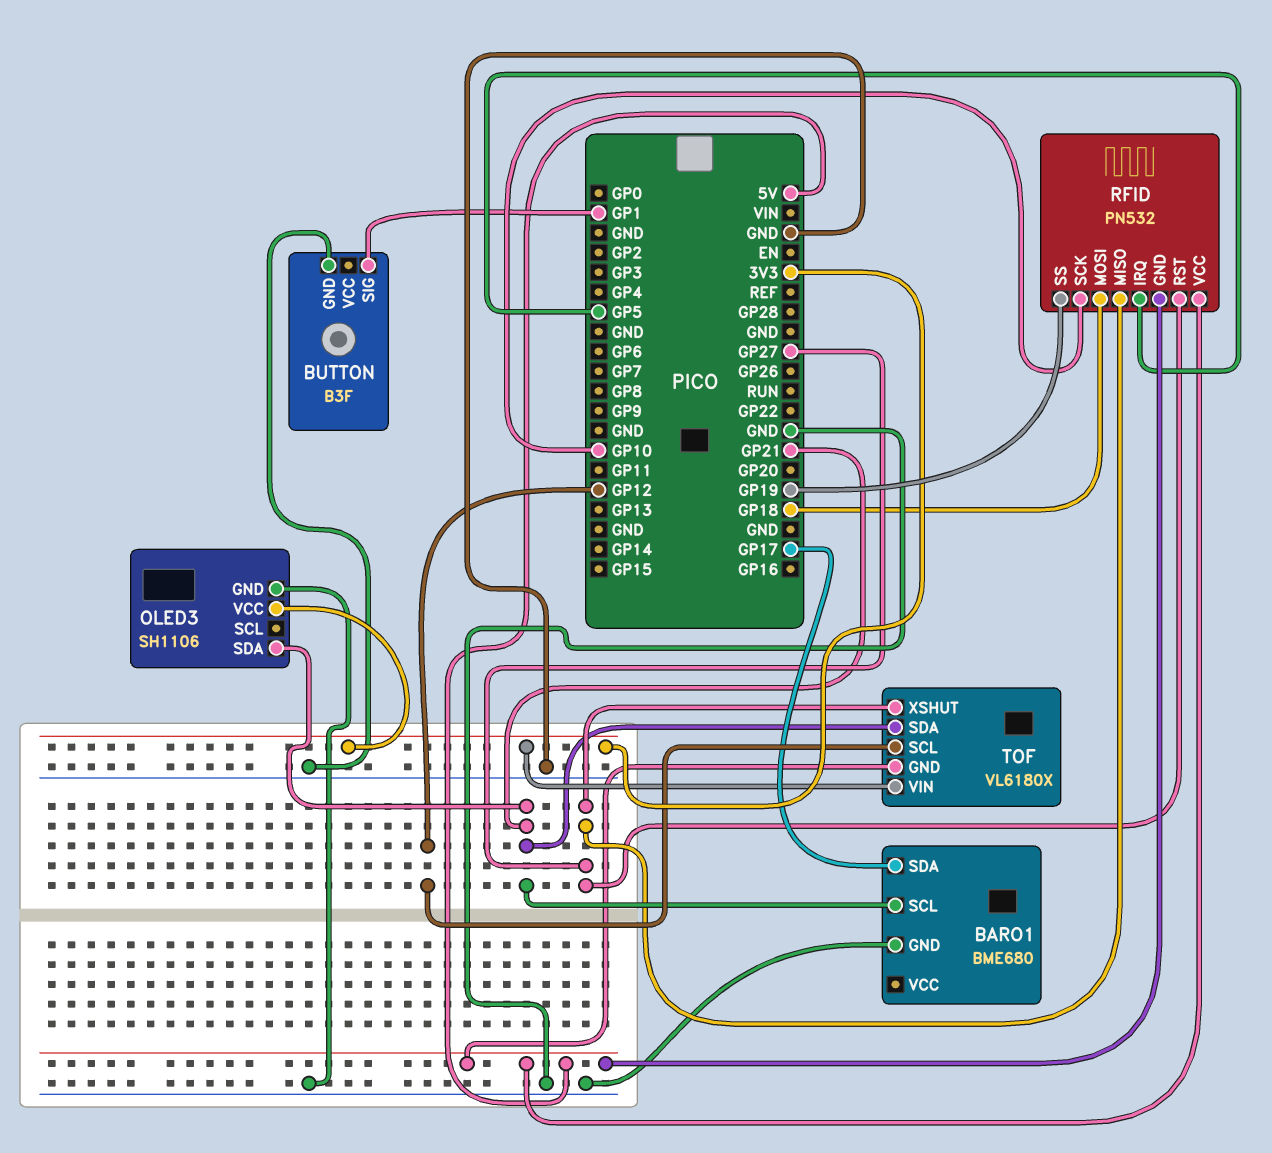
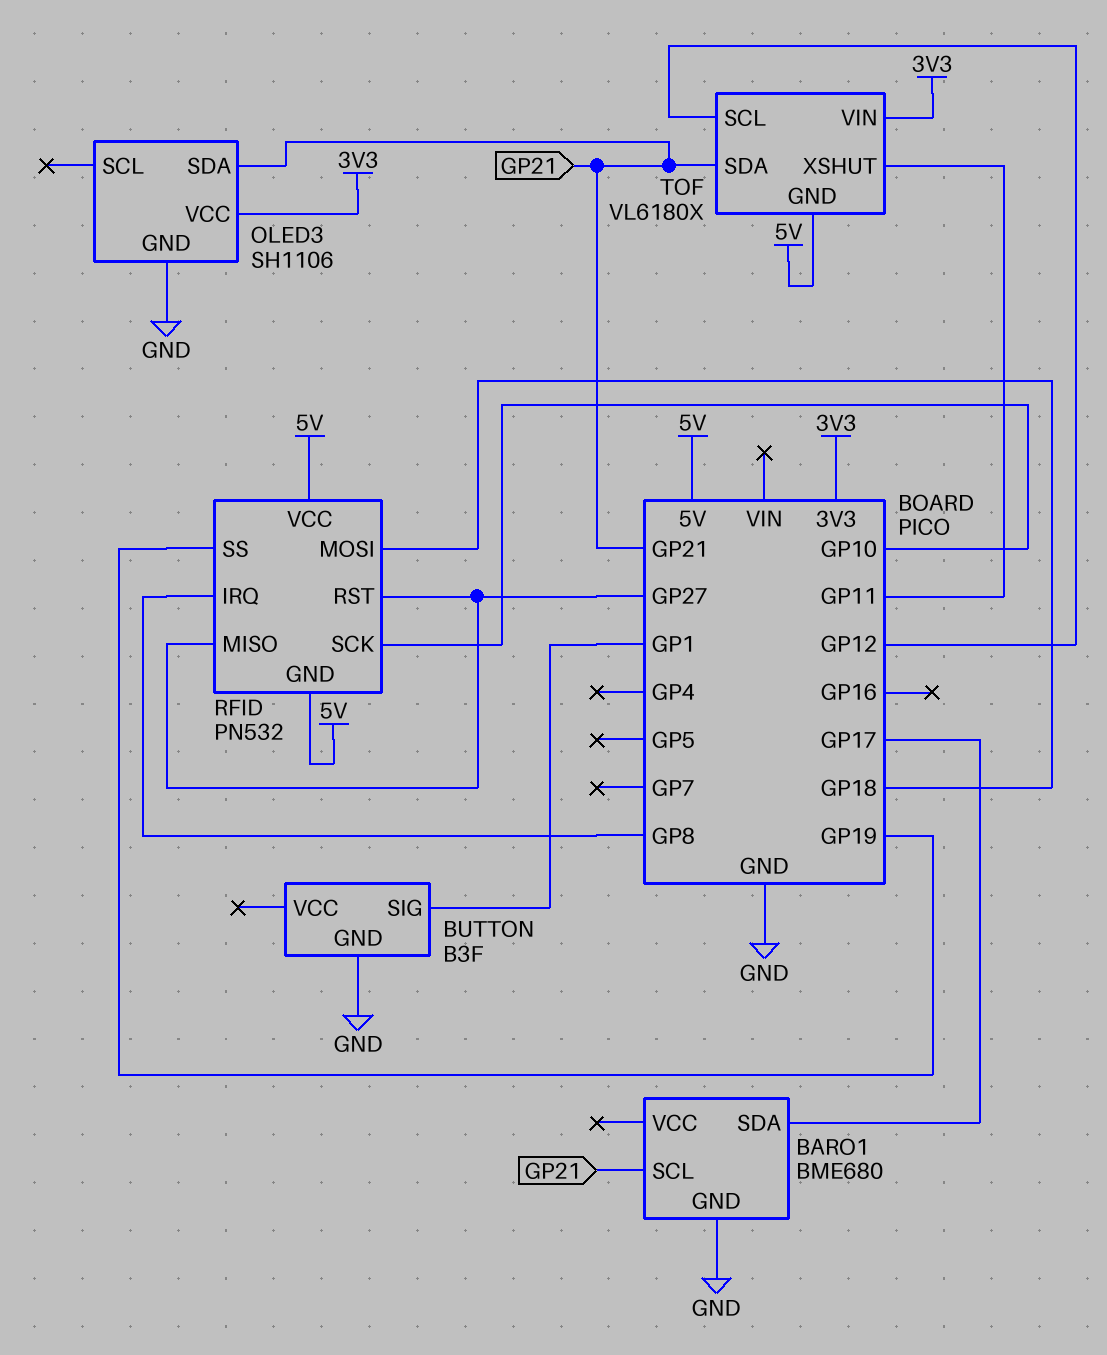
RFID pin IRQ: GP5 -> GP8
TOF pin XSHUT: GP27 -> GP11

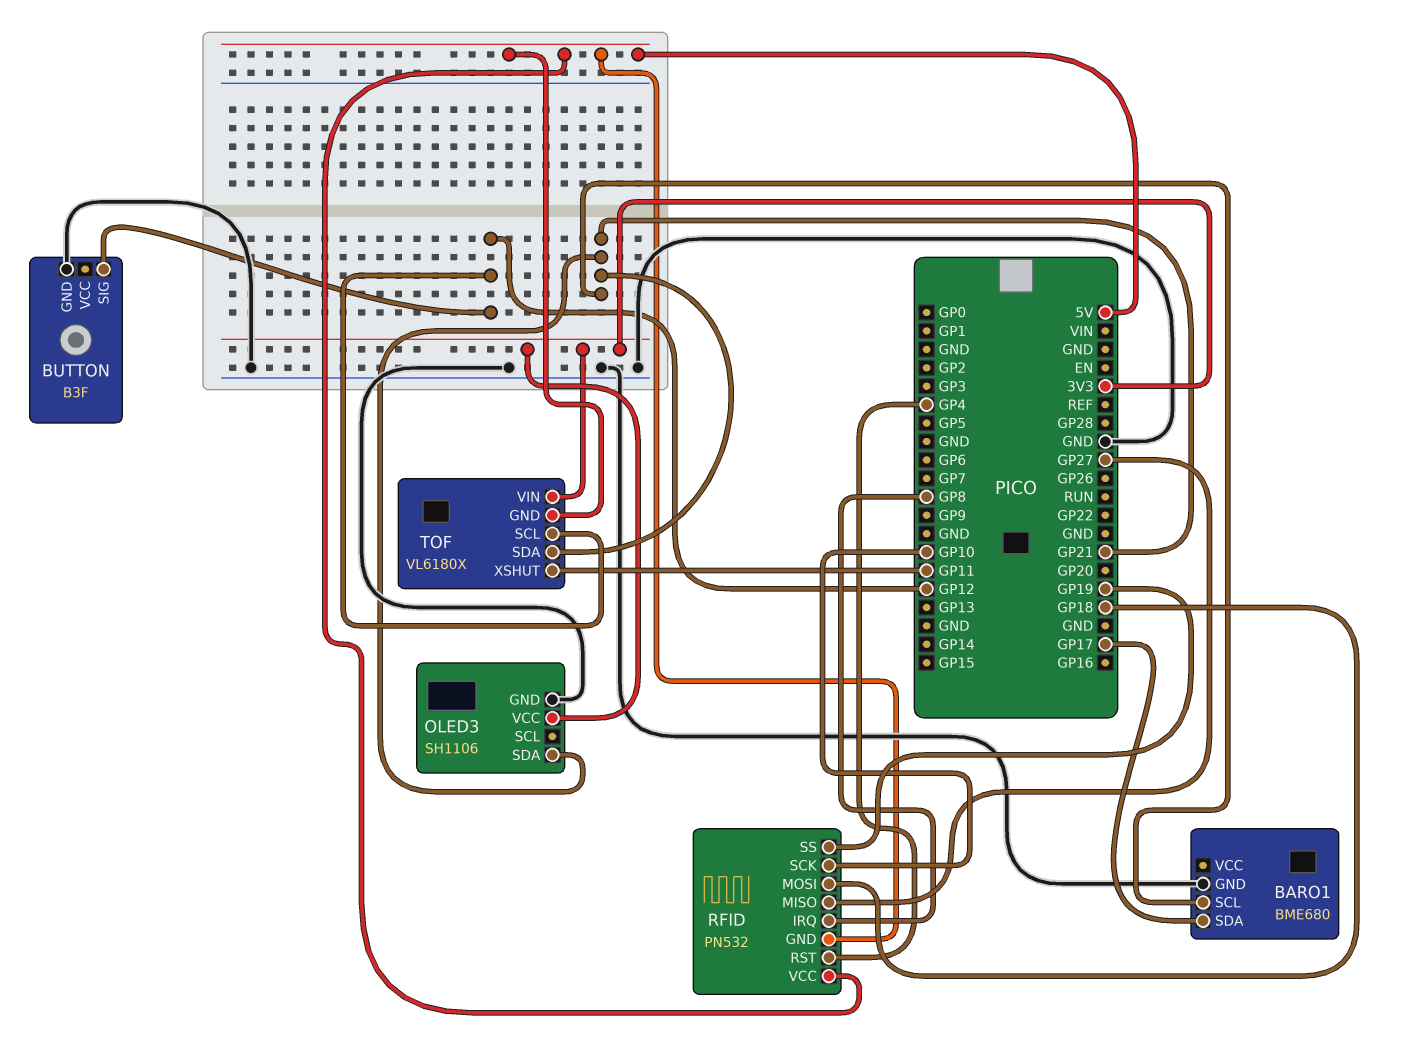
BUTTON pin SIG: GP1 -> GP12
RFID pin RST: GP27 -> GP4

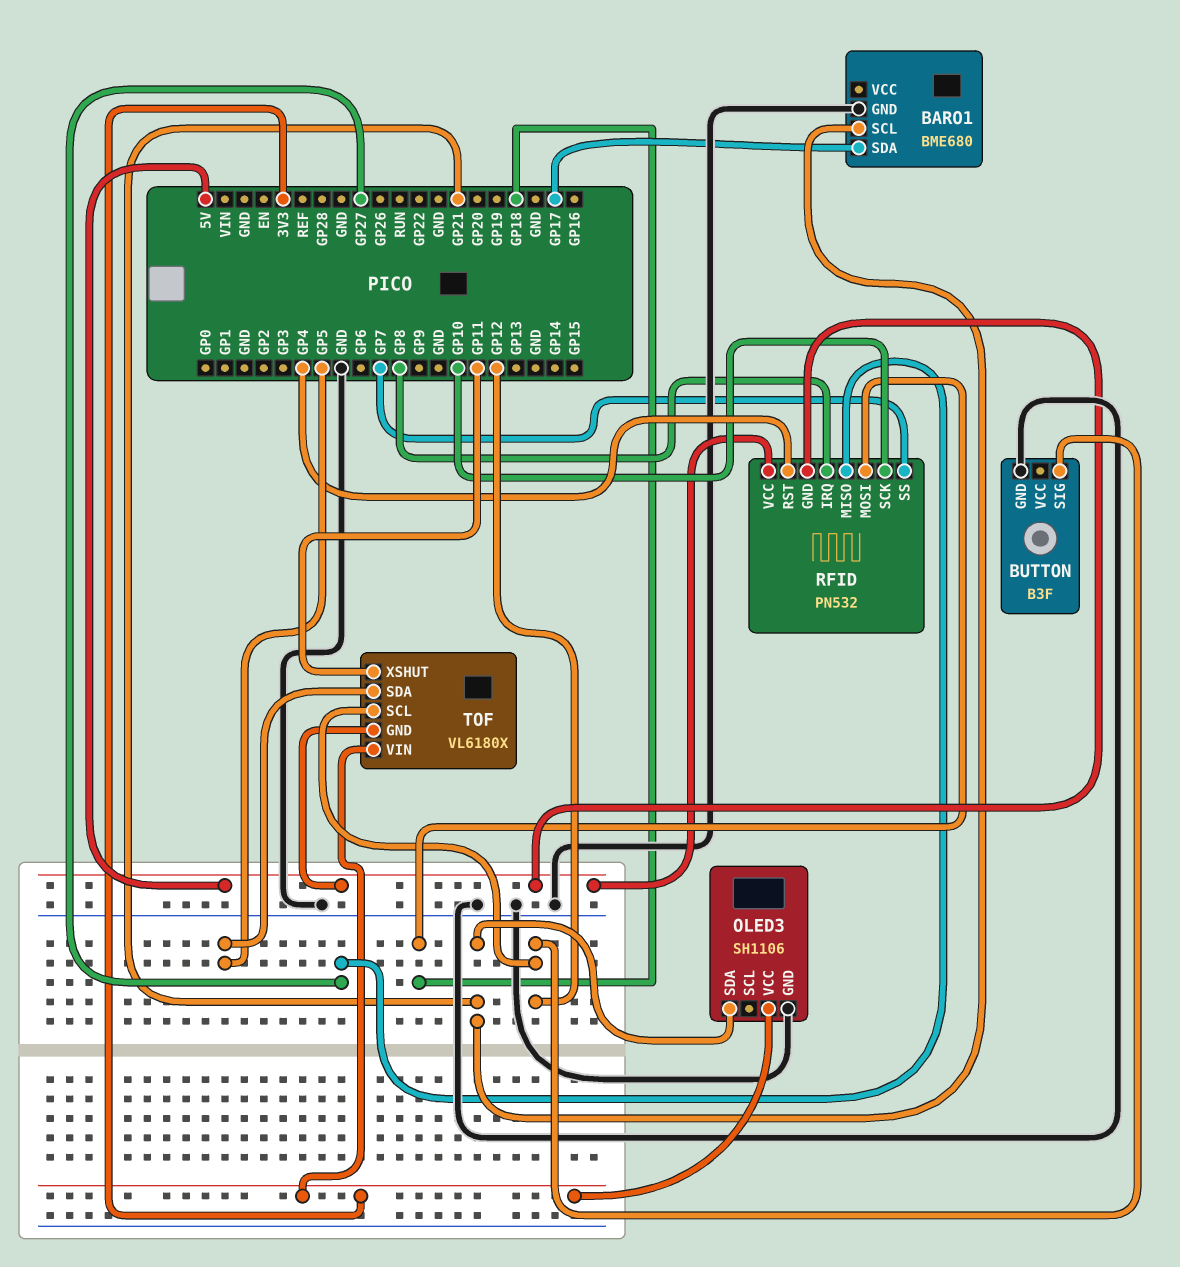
RFID pin SS: GP19 -> GP7
TOF pin SDA: GP21 -> GP5

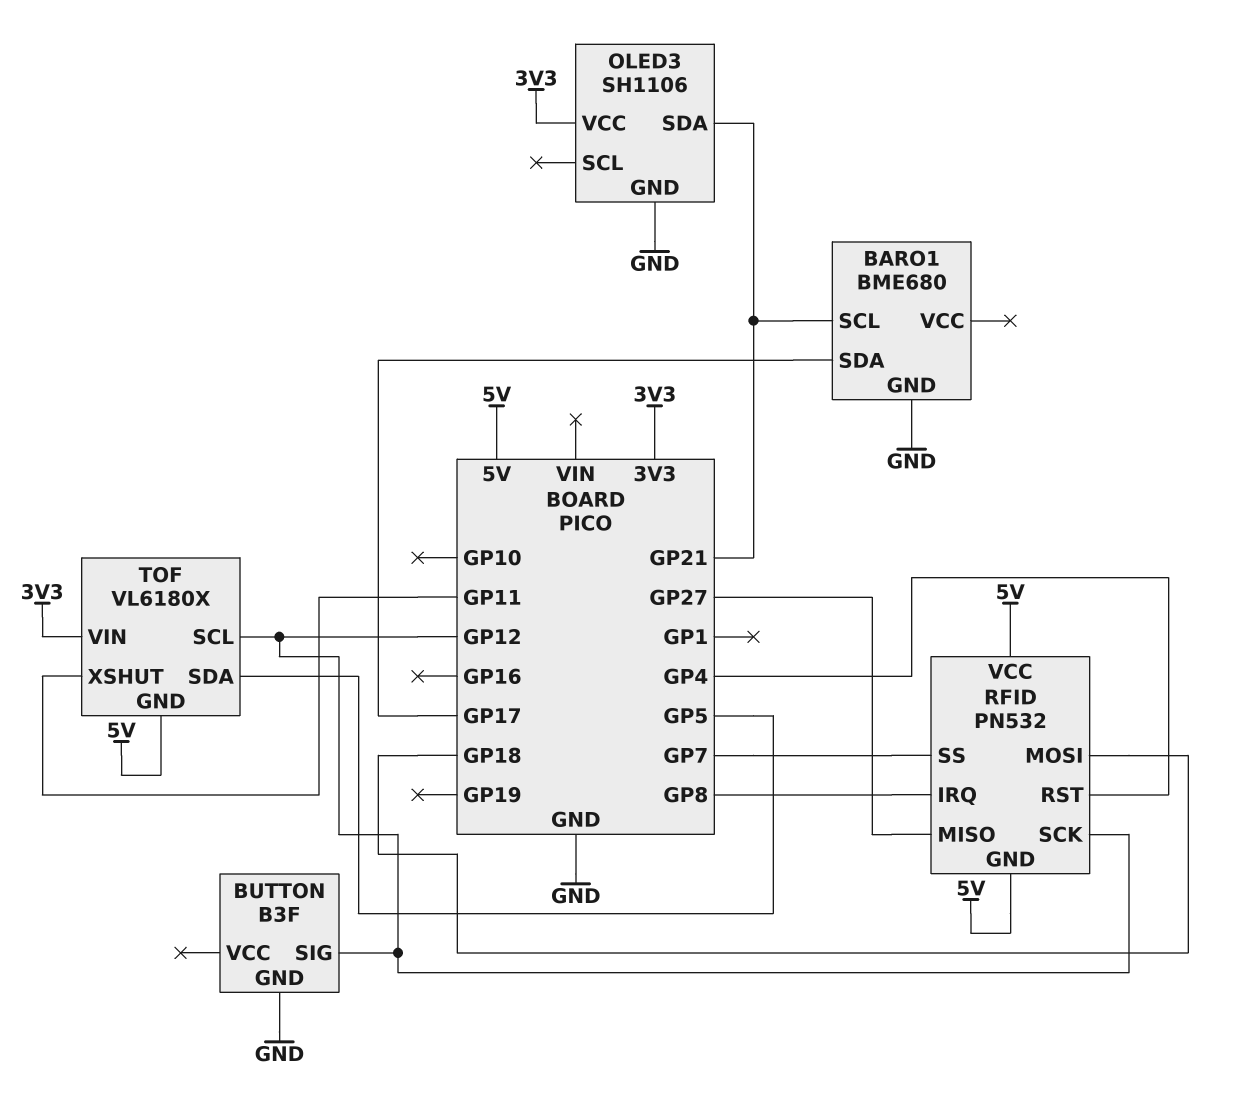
RFID pin SCK: GP10 -> GP12

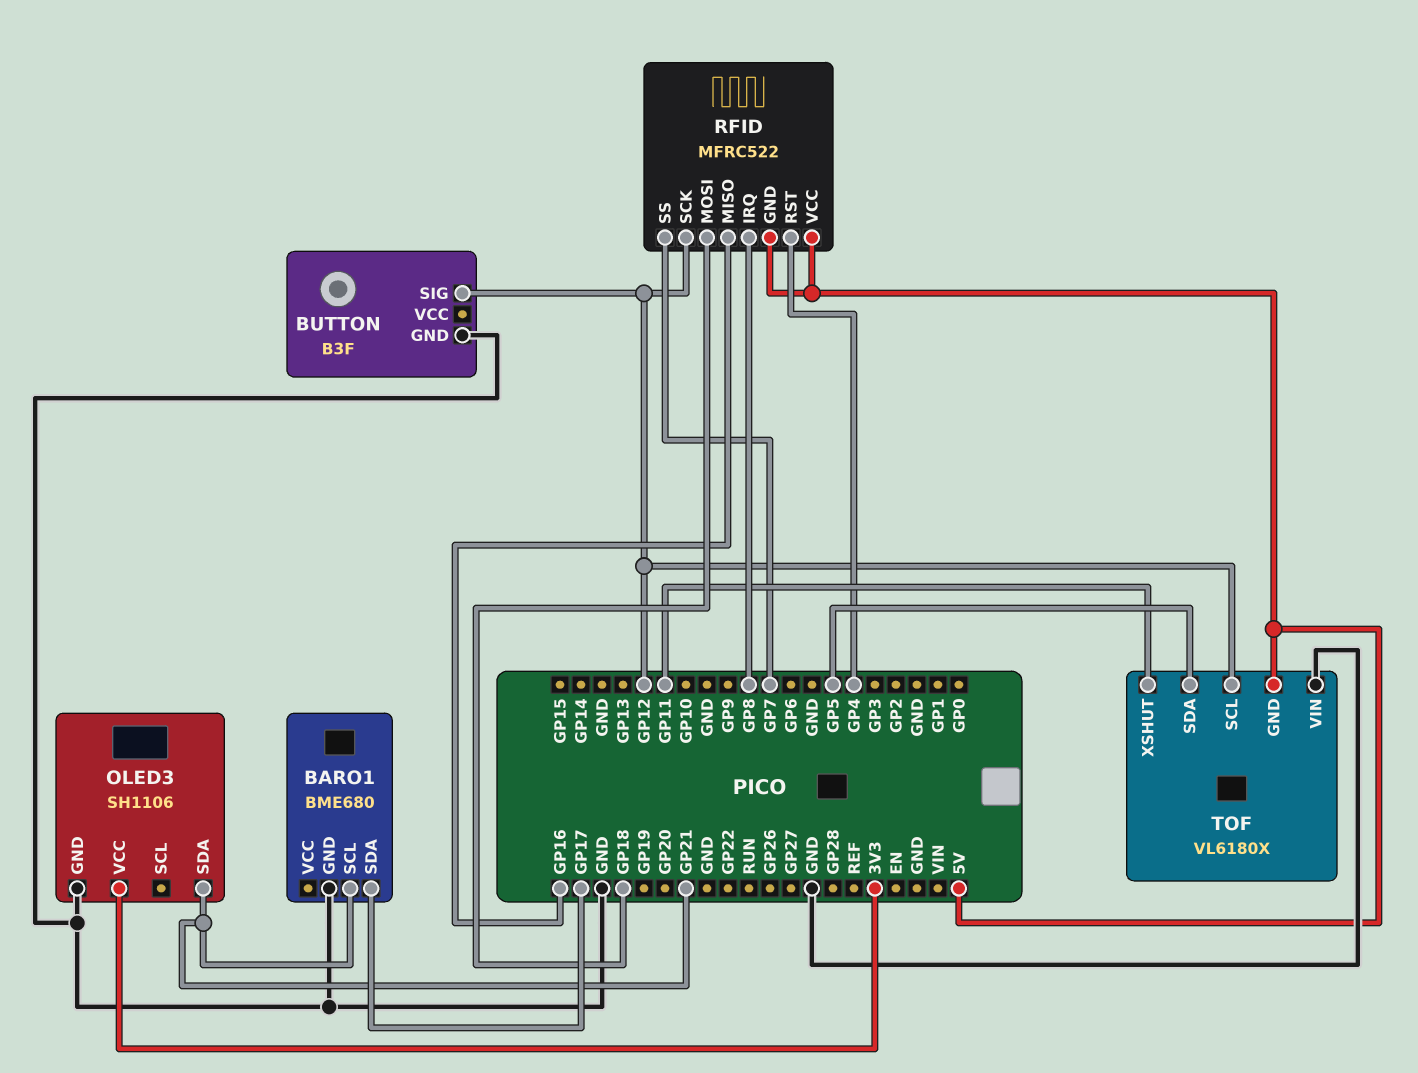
RFID: PN532 -> MFRC522
RFID pin MISO: GP27 -> GP16
TOF pin VIN: 3V3 -> GND

